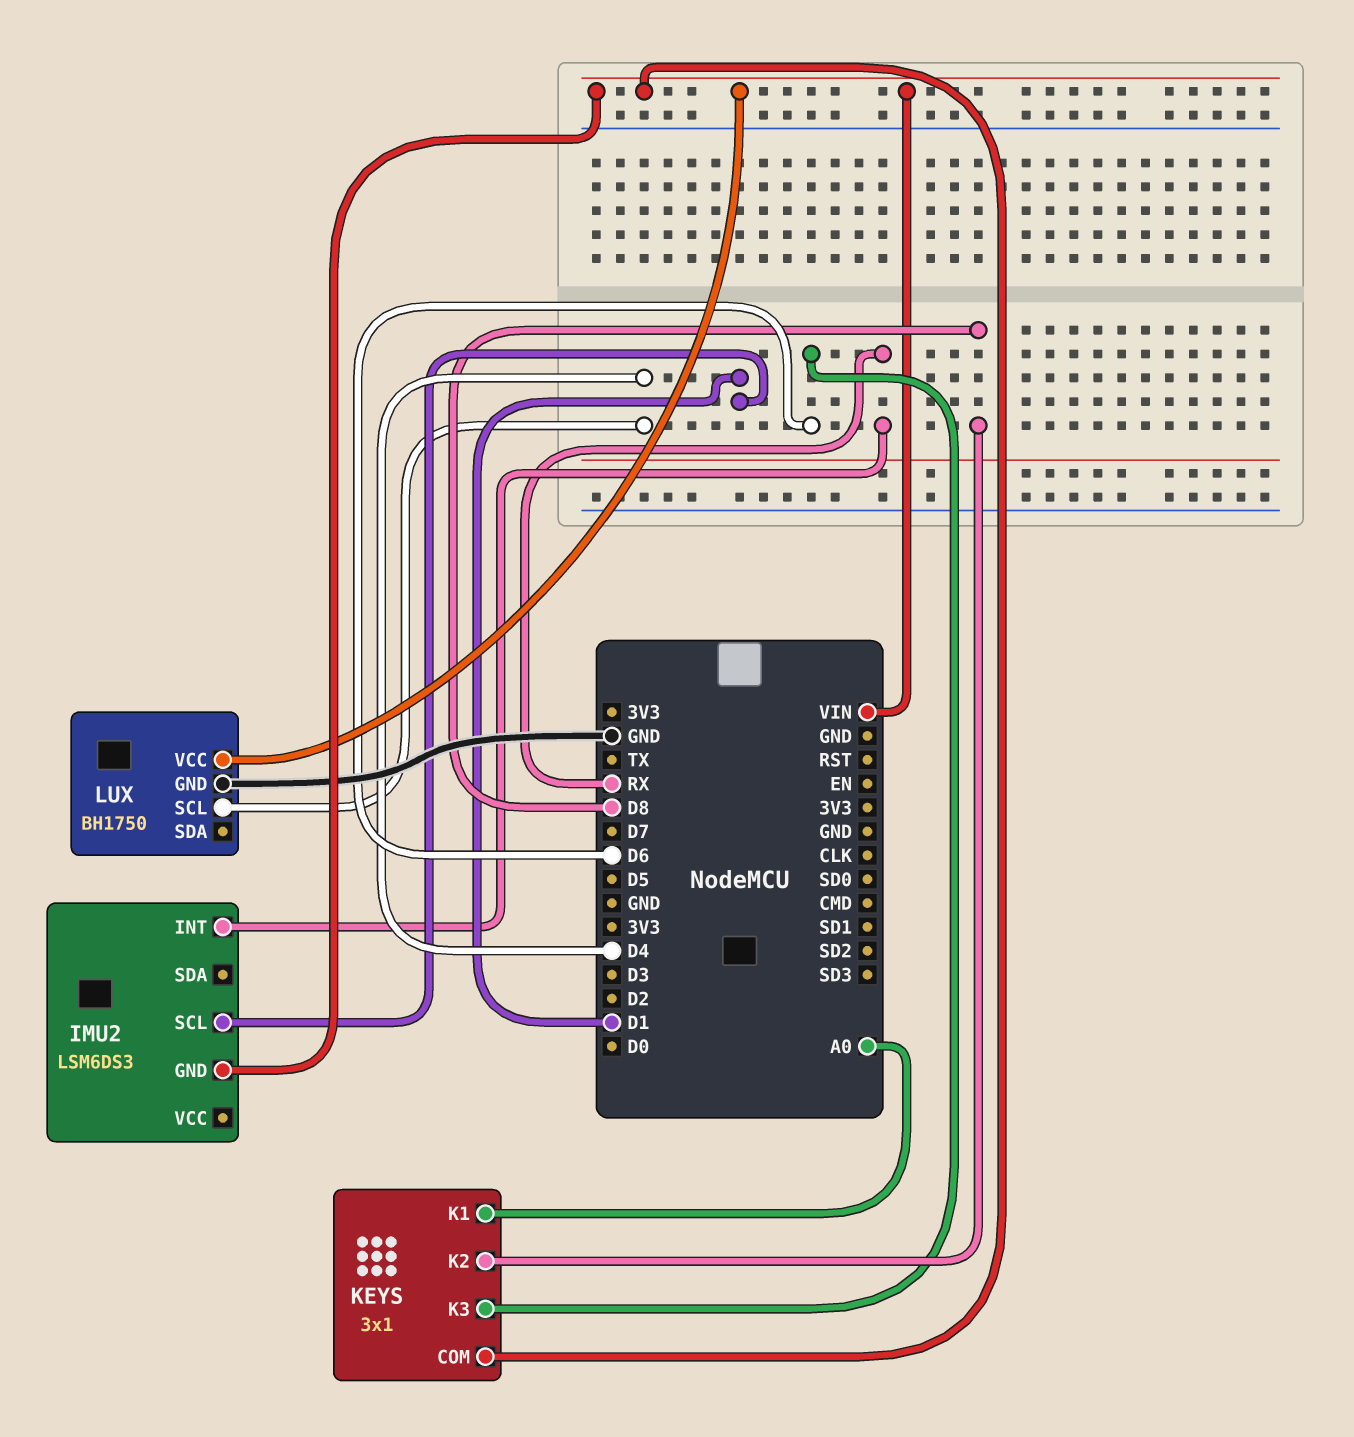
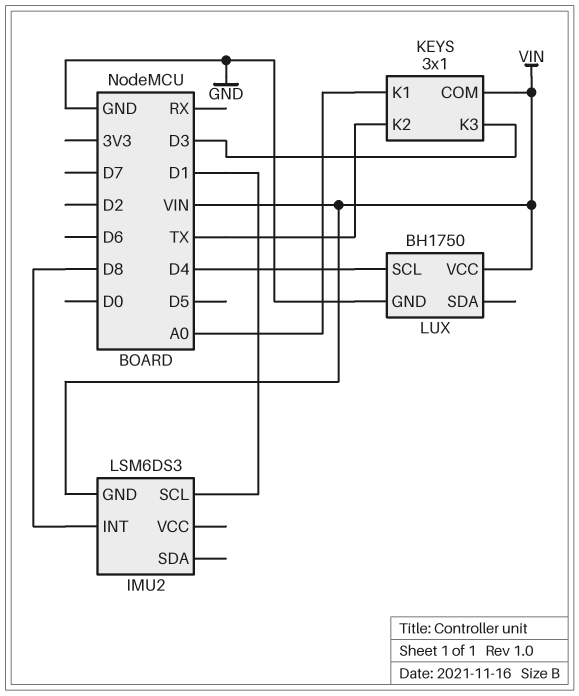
IMU2 pin INT: RX -> D8
KEYS pin K2: D8 -> TX
KEYS pin K3: D6 -> D3

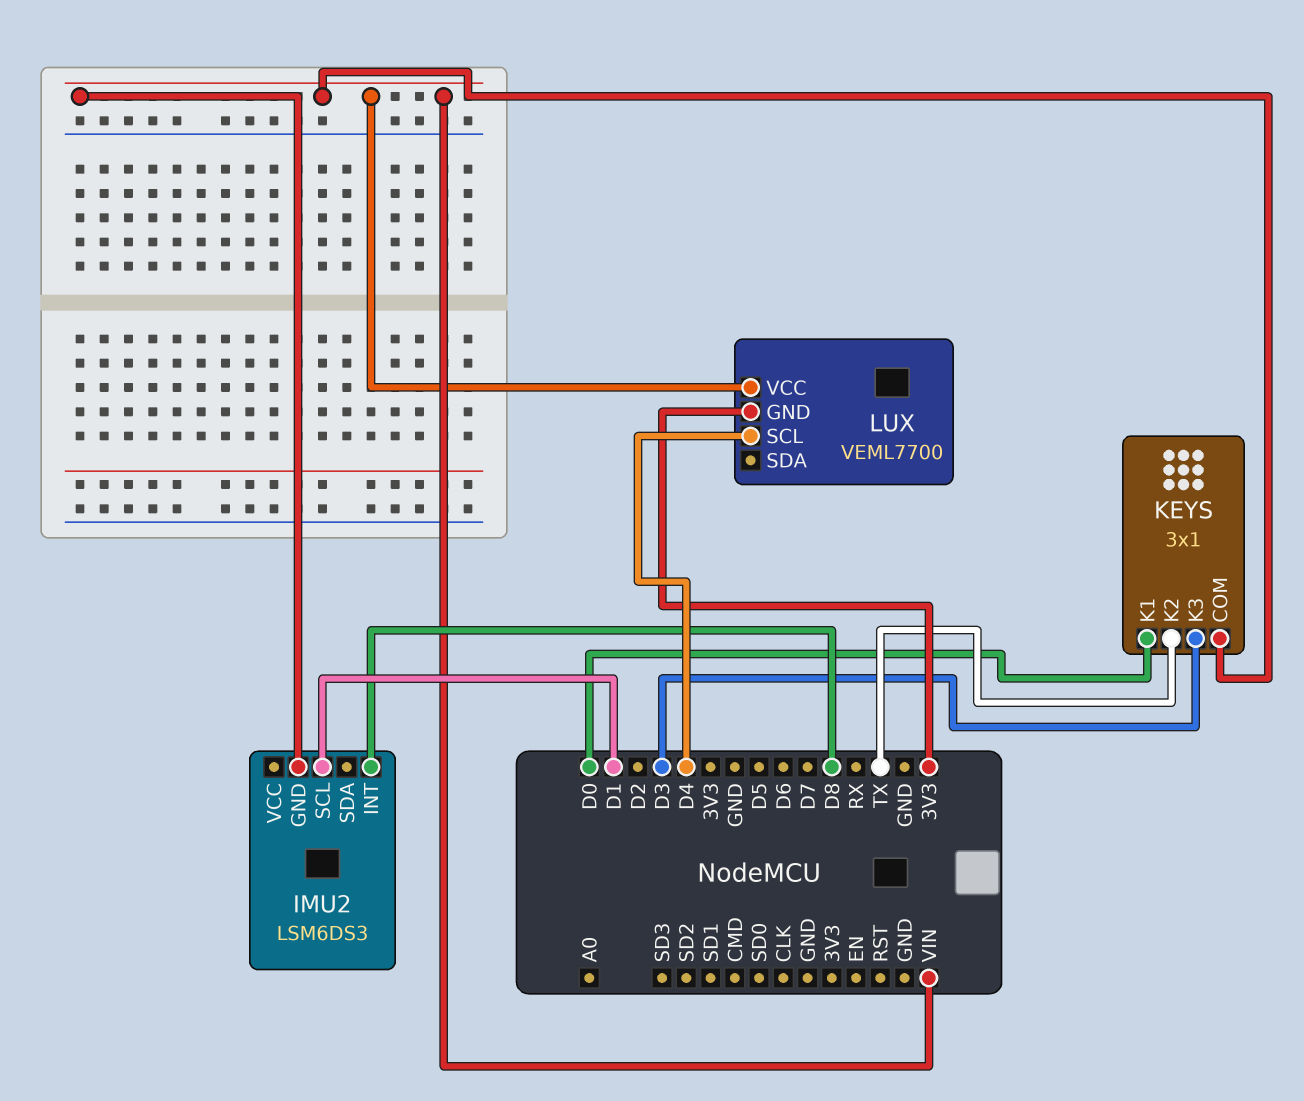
KEYS pin K1: A0 -> D0
LUX: BH1750 -> VEML7700
LUX pin GND: GND -> 3V3

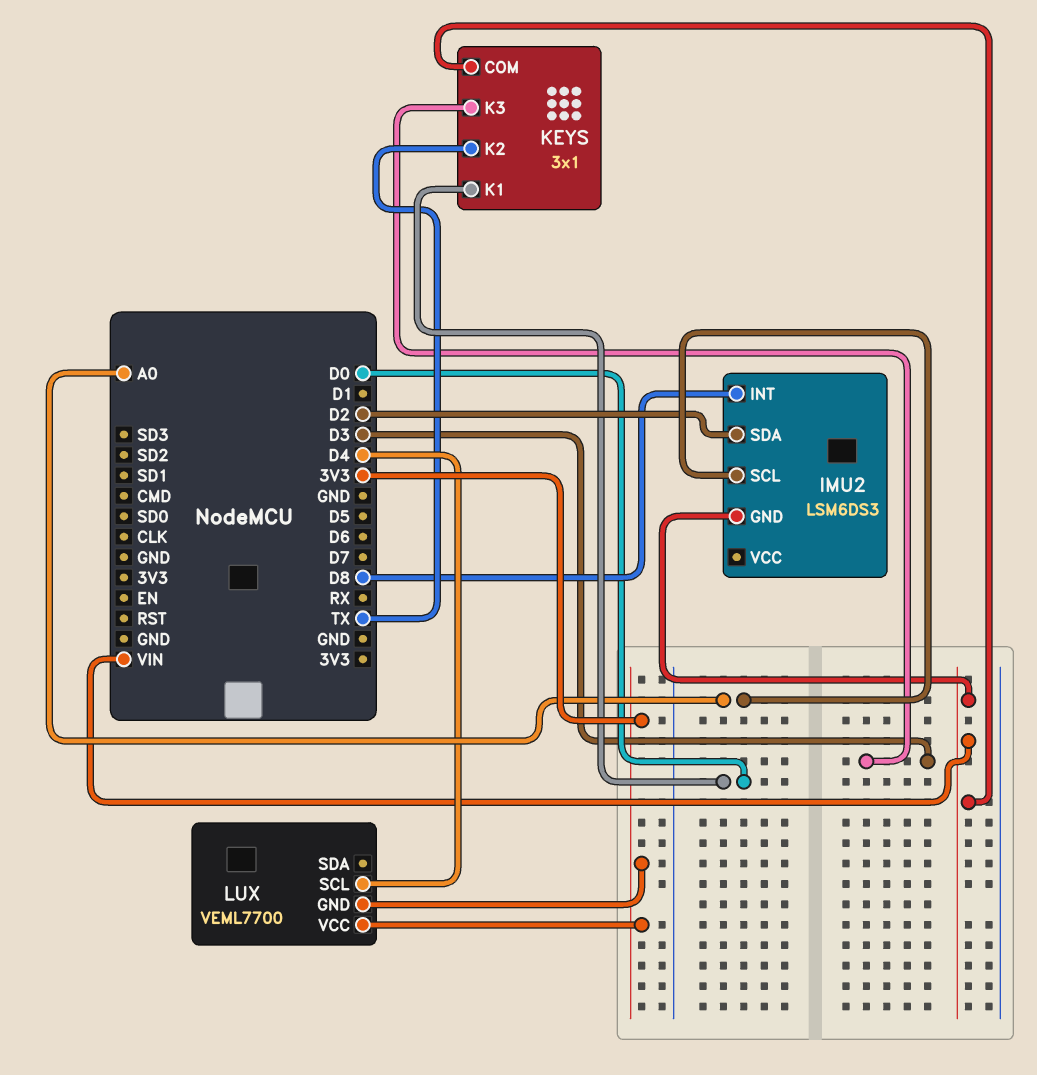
IMU2 pin SCL: D1 -> A0
IMU2 pin SDA: none -> D2
LUX pin VCC: VIN -> 3V3

